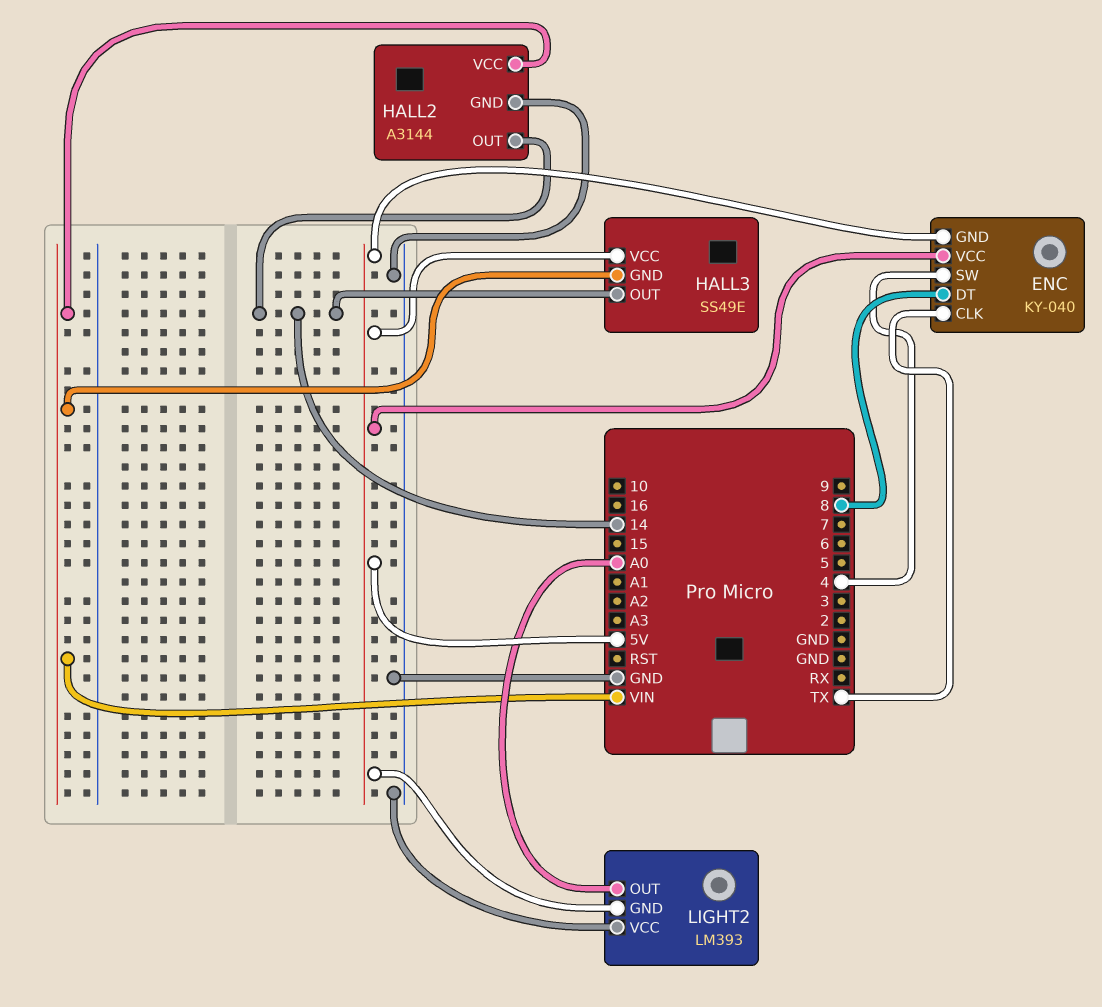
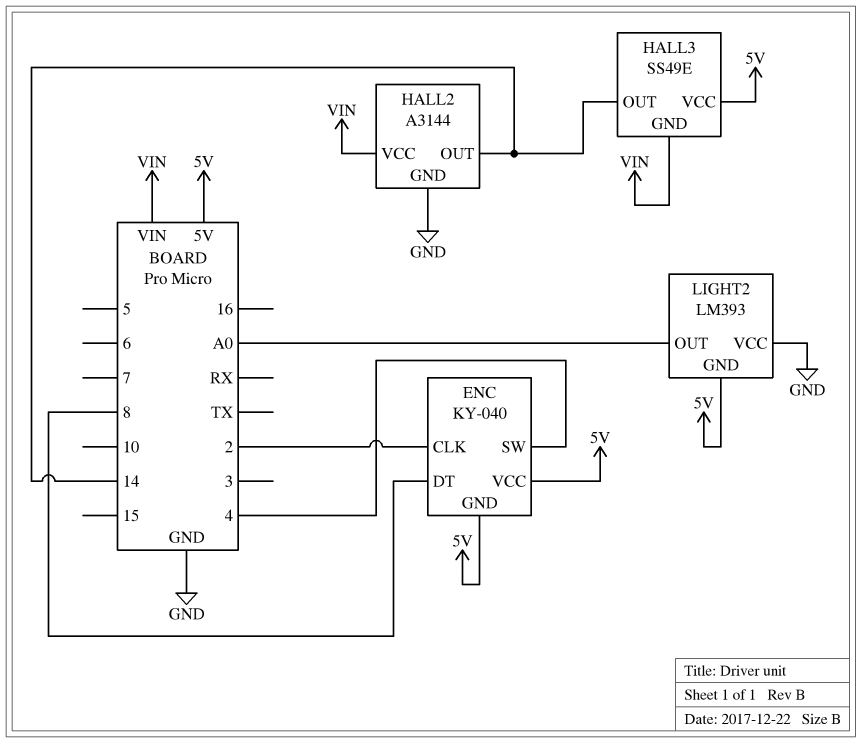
ENC pin CLK: TX -> 2

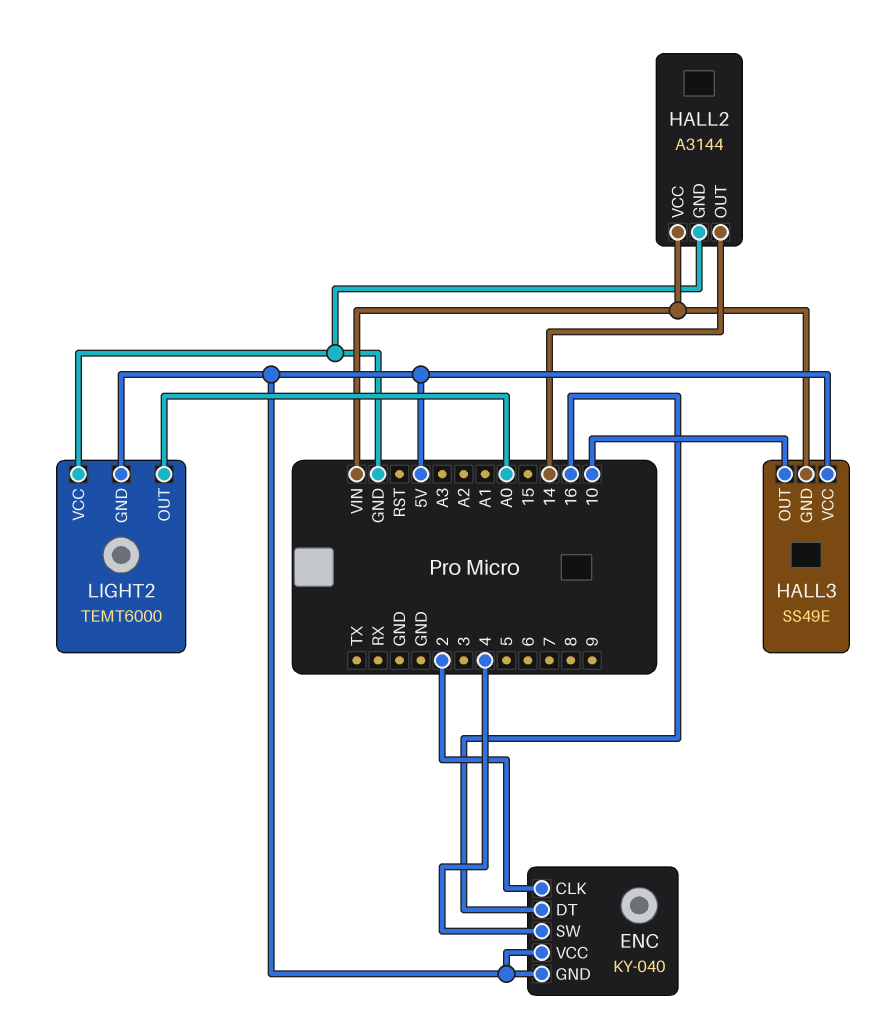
ENC pin DT: 8 -> 16
HALL3 pin OUT: 14 -> 10
LIGHT2: LM393 -> TEMT6000

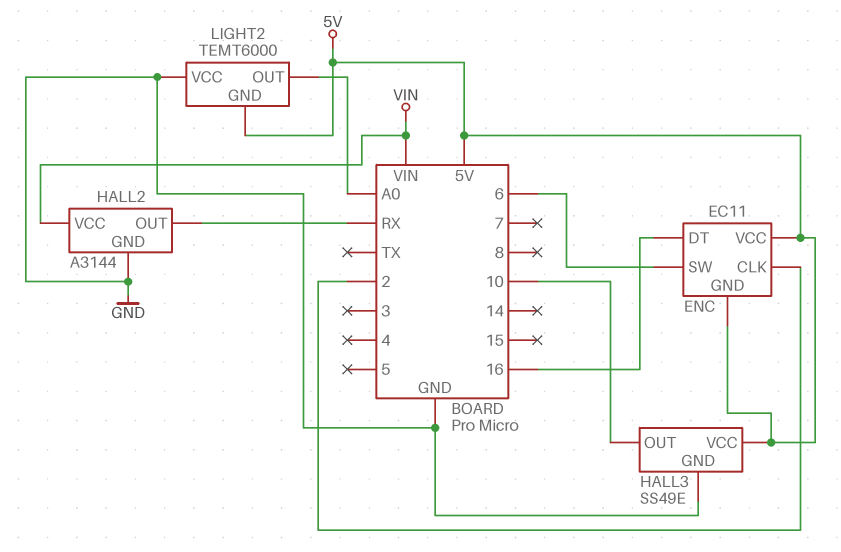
ENC: KY-040 -> EC11
ENC pin SW: 4 -> 6
HALL2 pin OUT: 14 -> RX
HALL3 pin GND: VIN -> GND

